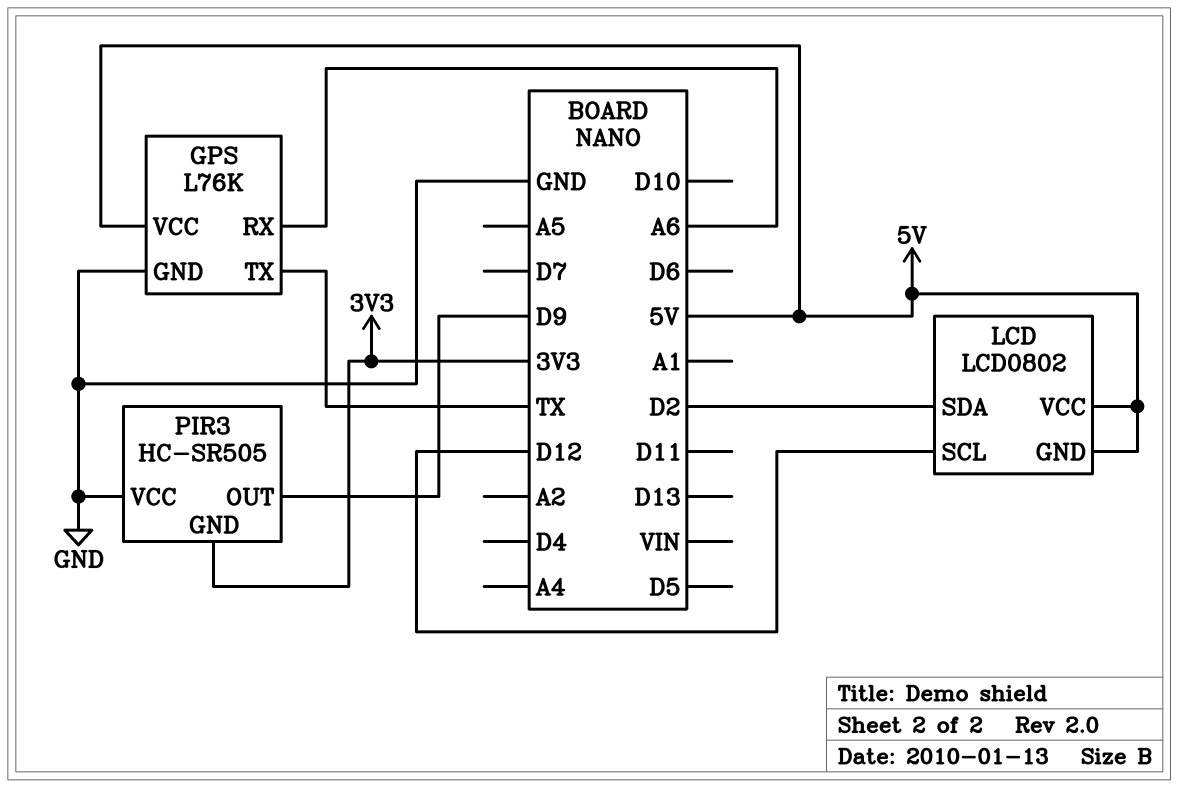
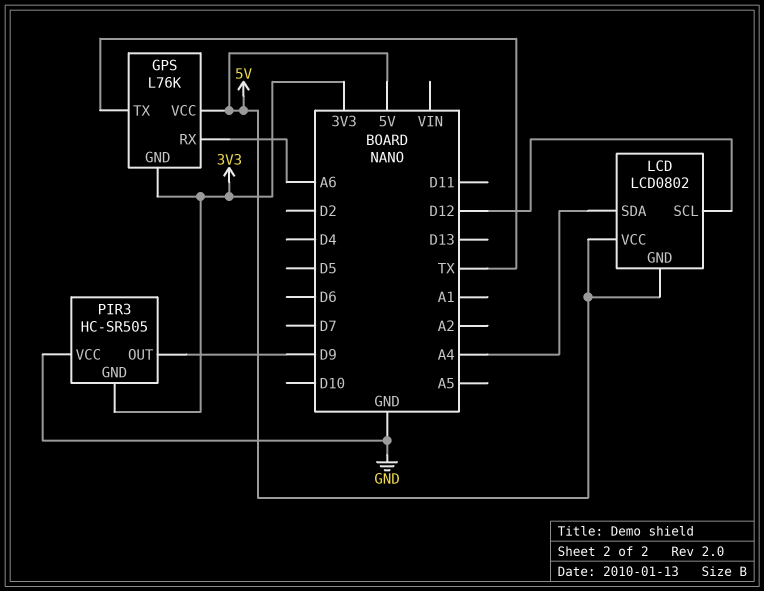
GPS pin GND: GND -> 3V3
LCD pin SDA: D2 -> A4

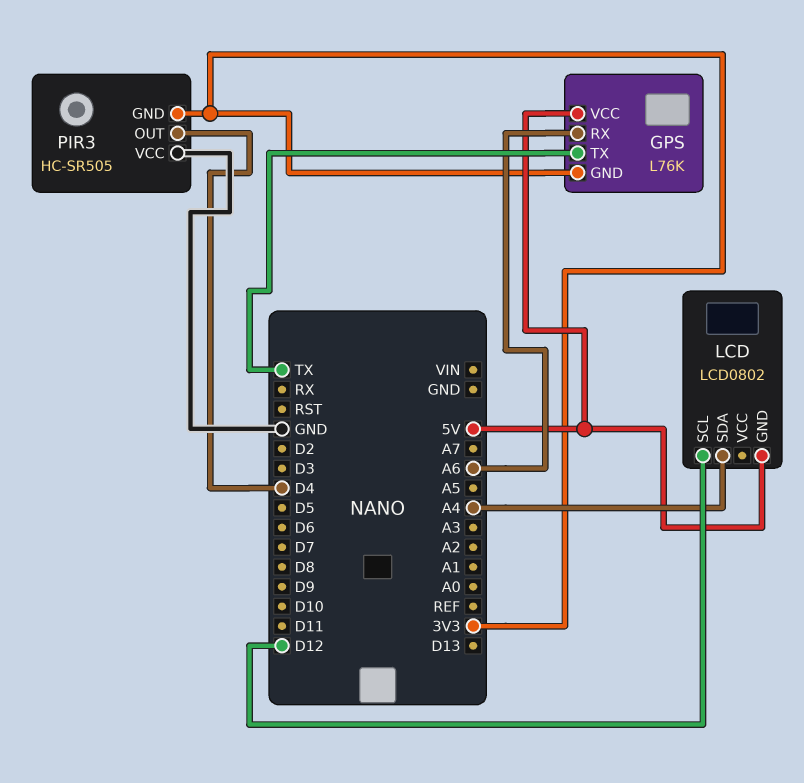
LCD pin VCC: 5V -> none
PIR3 pin OUT: D9 -> D4

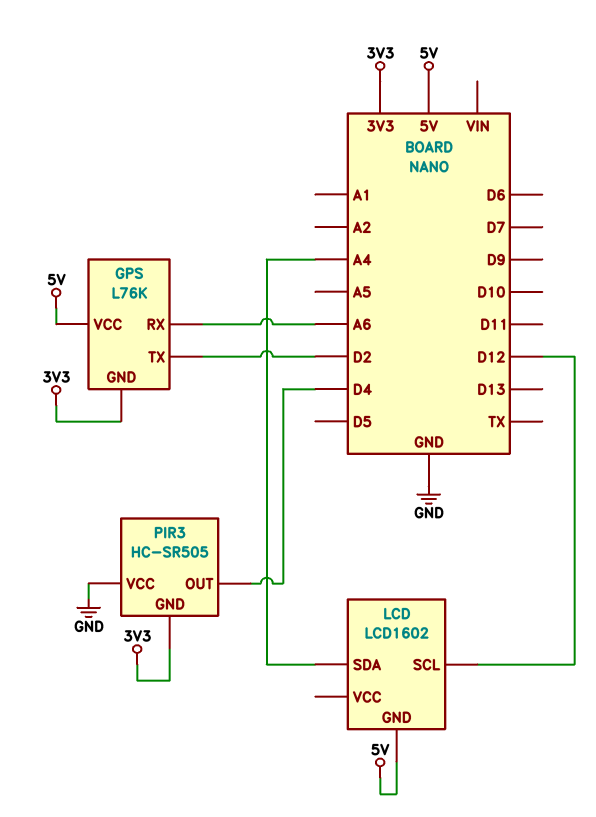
GPS pin TX: TX -> D2
LCD: LCD0802 -> LCD1602

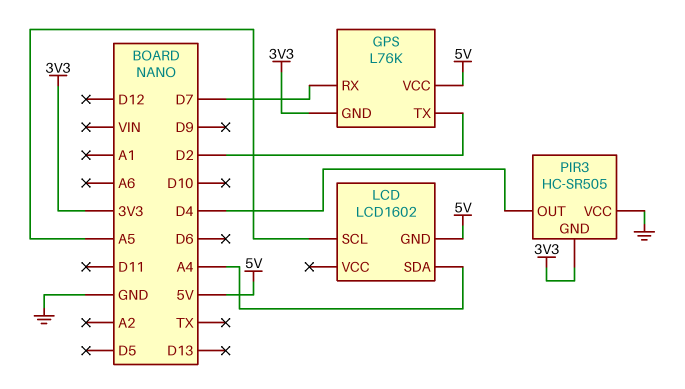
GPS pin RX: A6 -> D7
LCD pin SCL: D12 -> A5

